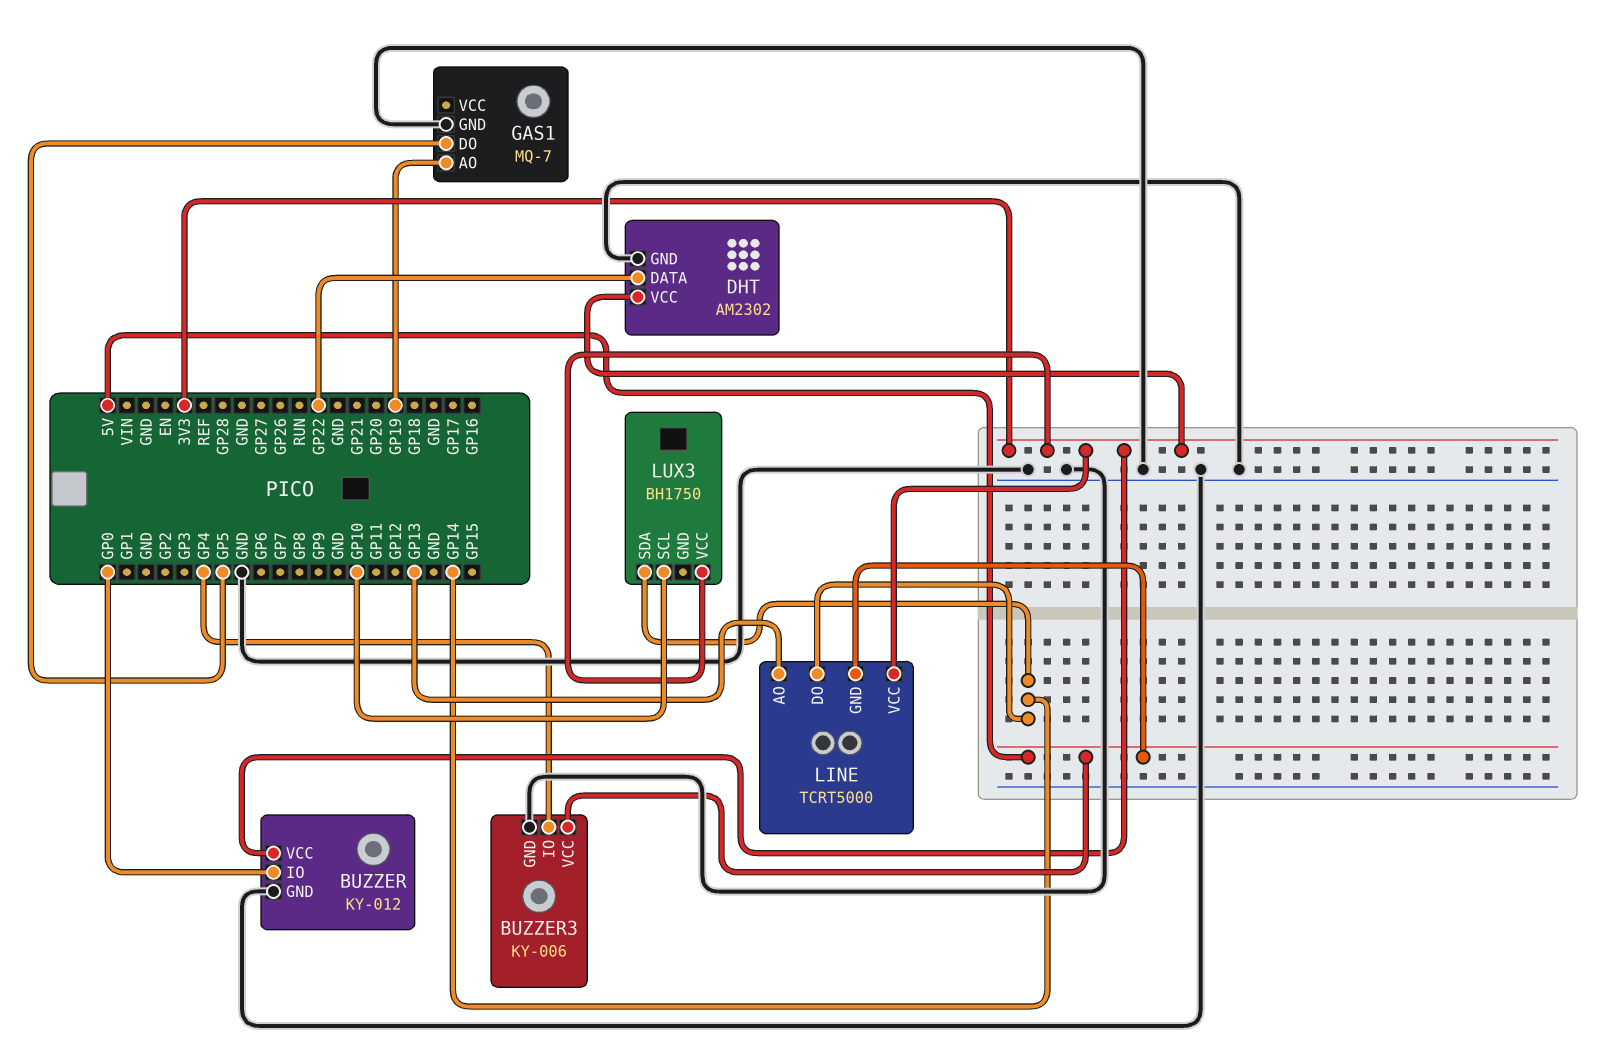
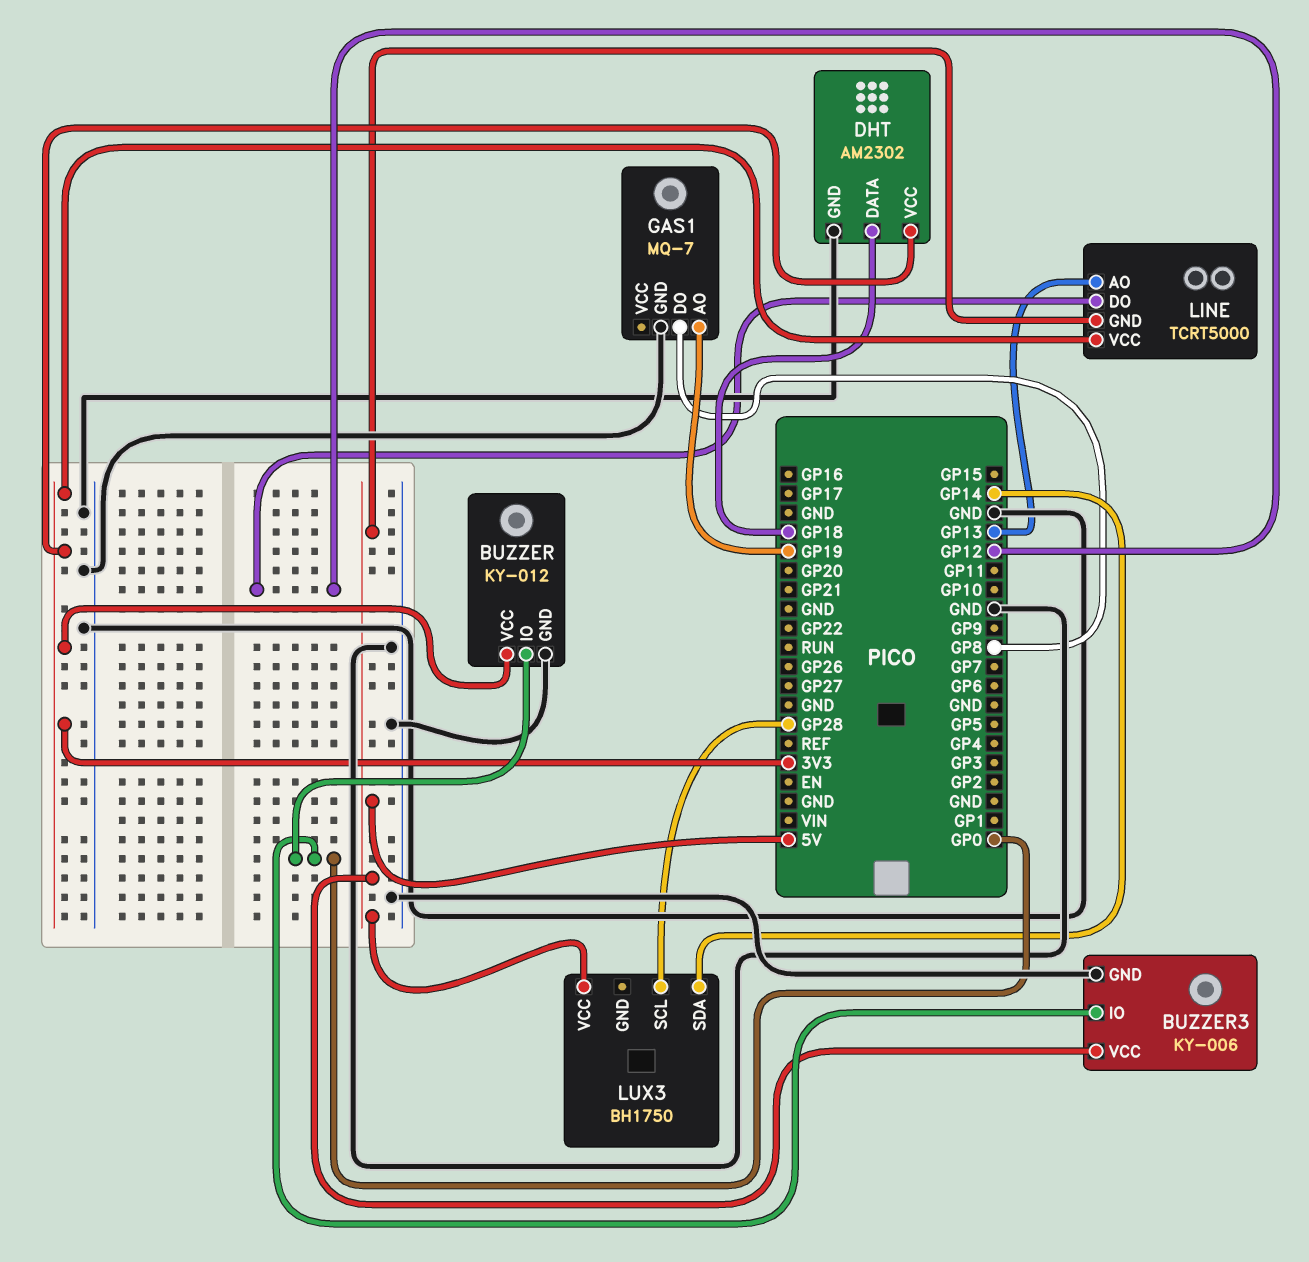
BUZZER3 pin IO: GP4 -> GP0
DHT pin DATA: GP22 -> GP18
GAS1 pin DO: GP5 -> GP8
LINE pin DO: GP14 -> GP12
LUX3 pin SCL: GP10 -> GP28
LUX3 pin VCC: 3V3 -> 5V

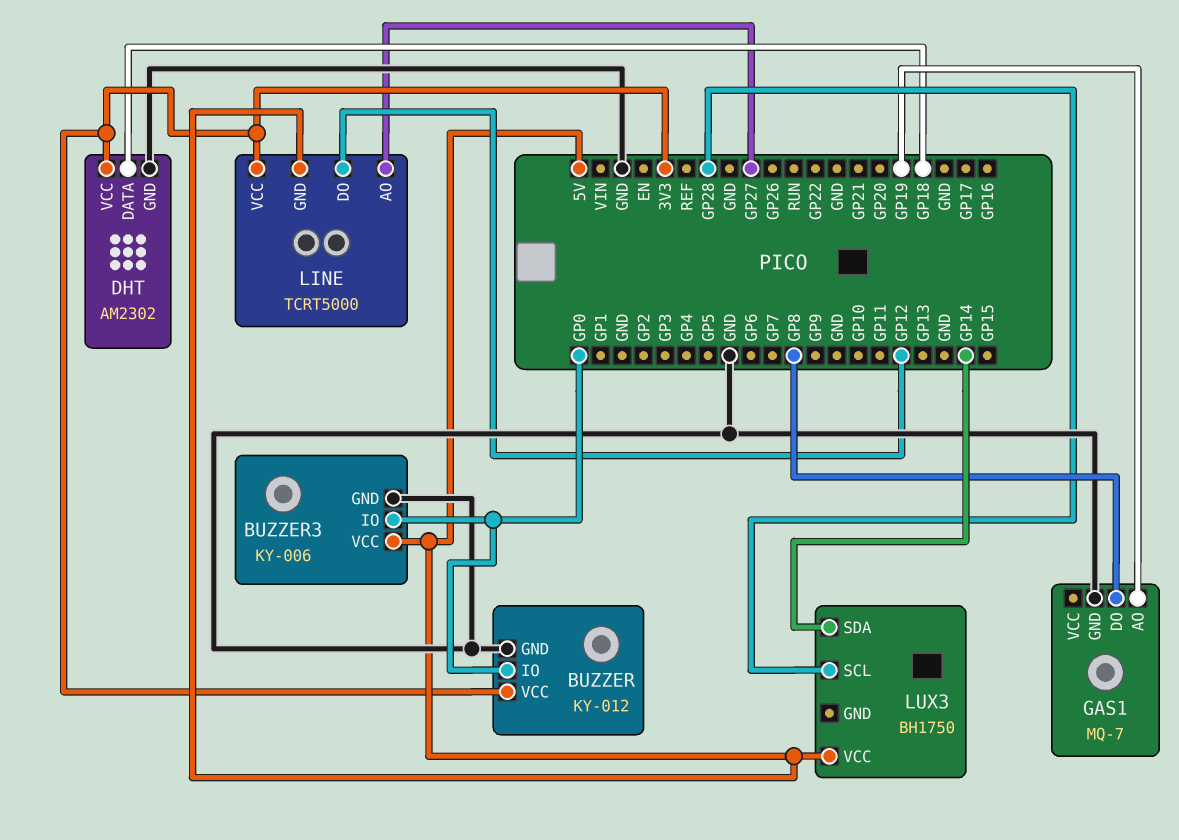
LINE pin AO: GP13 -> GP27

